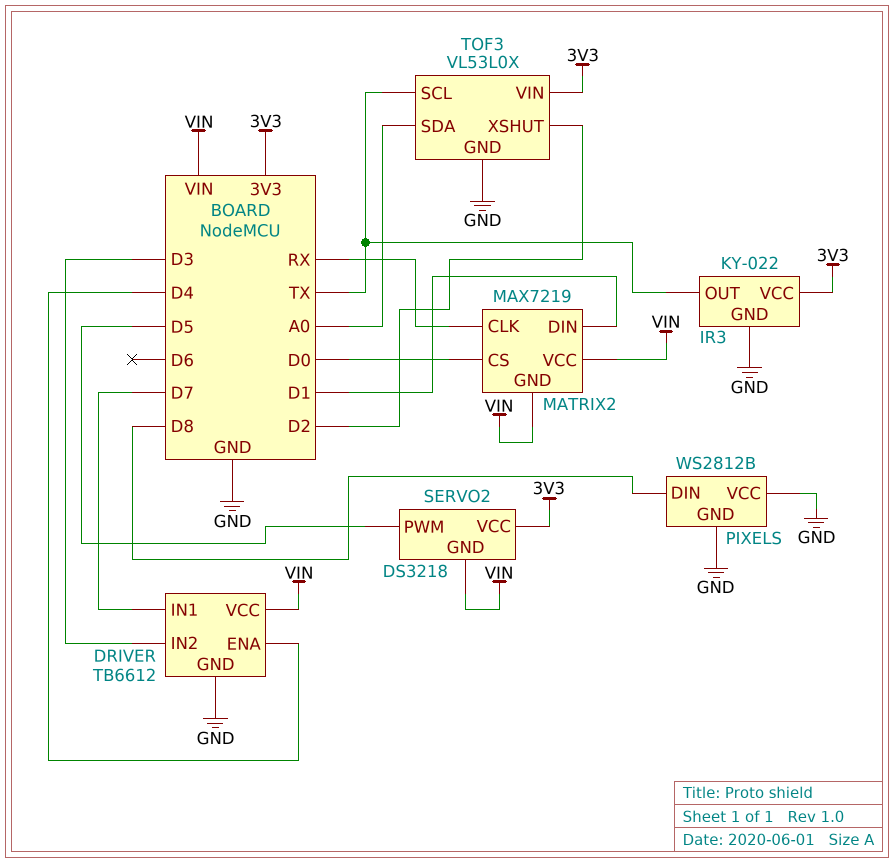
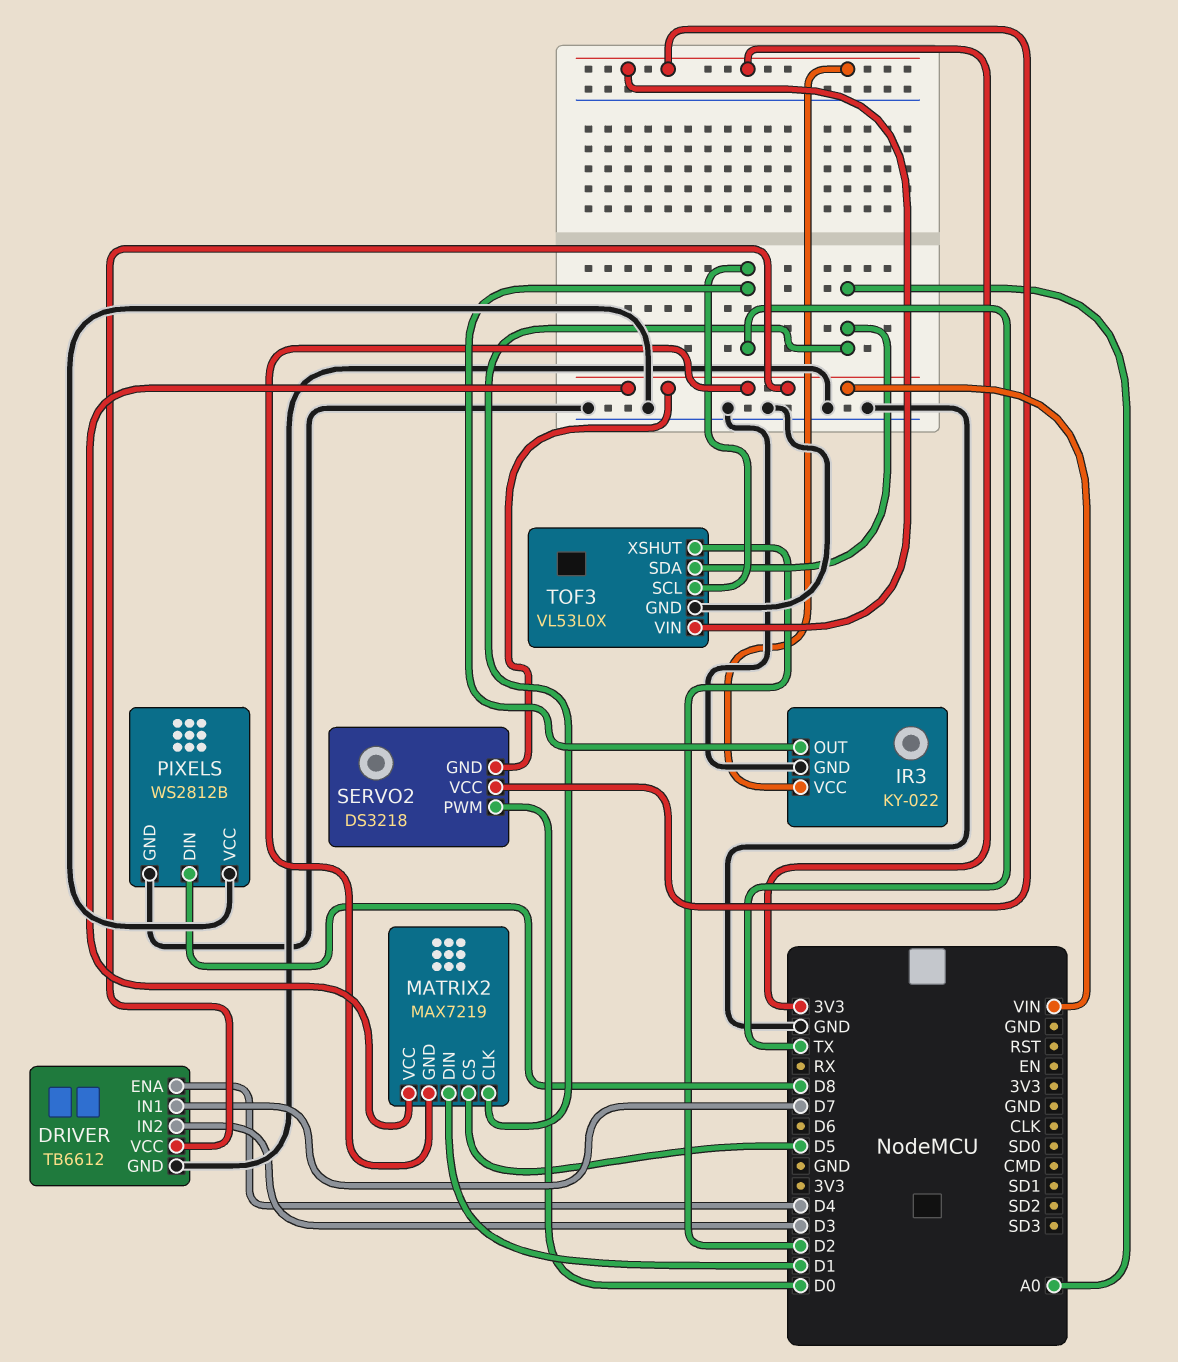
MATRIX2 pin CLK: RX -> A0
MATRIX2 pin CS: D0 -> D5
SERVO2 pin PWM: D5 -> D0

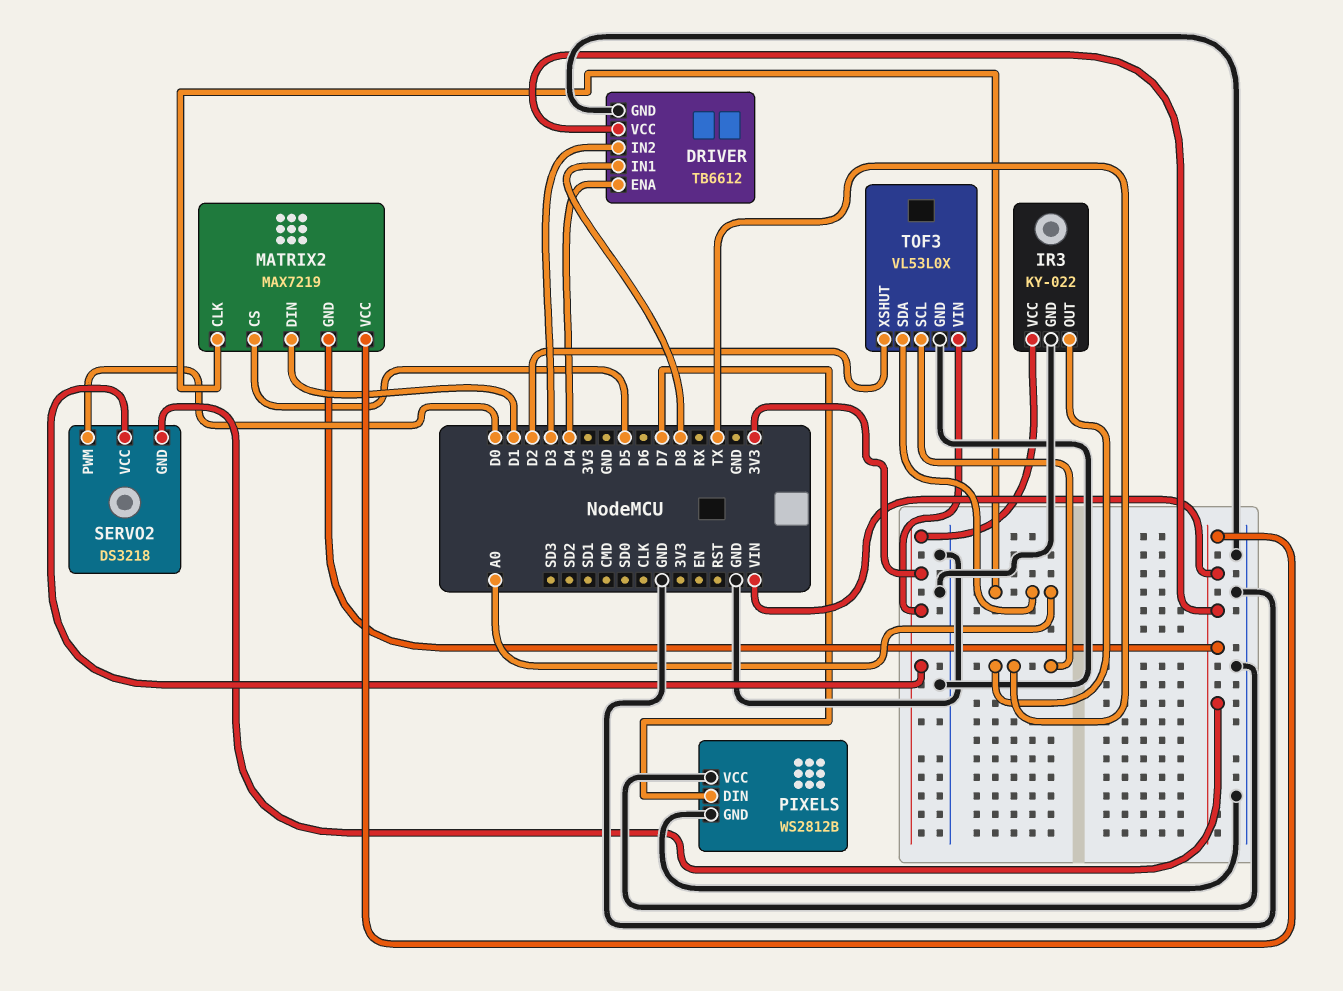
DRIVER pin IN1: D7 -> D8
PIXELS pin DIN: D8 -> D7

